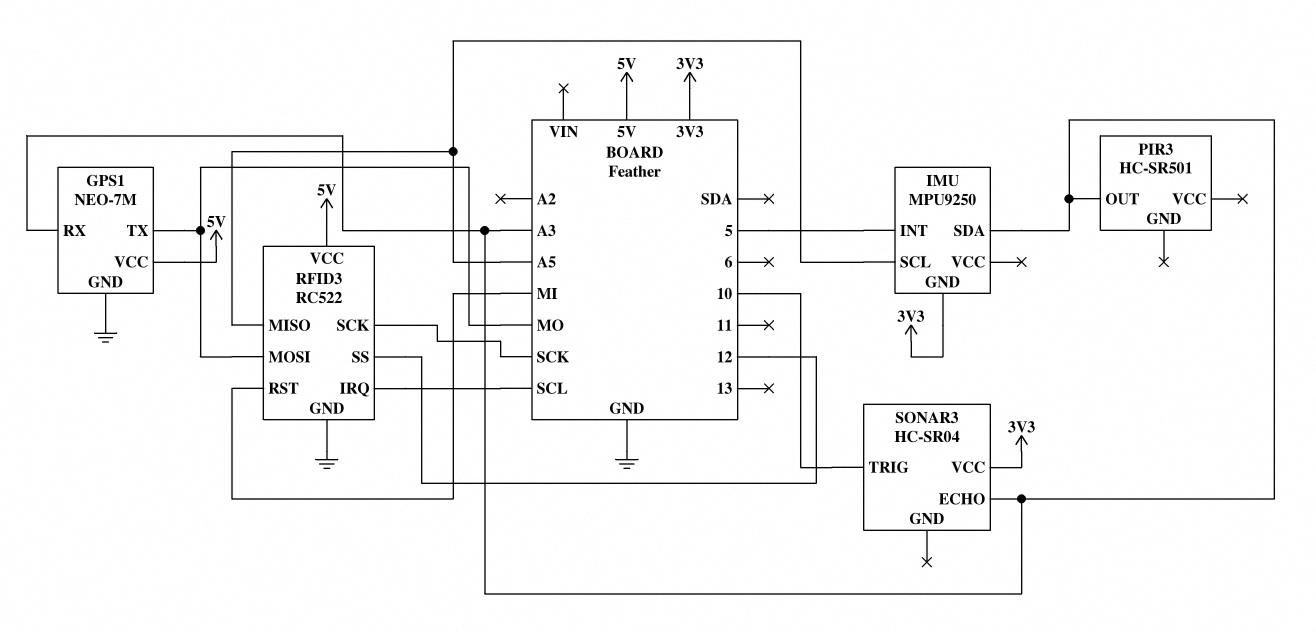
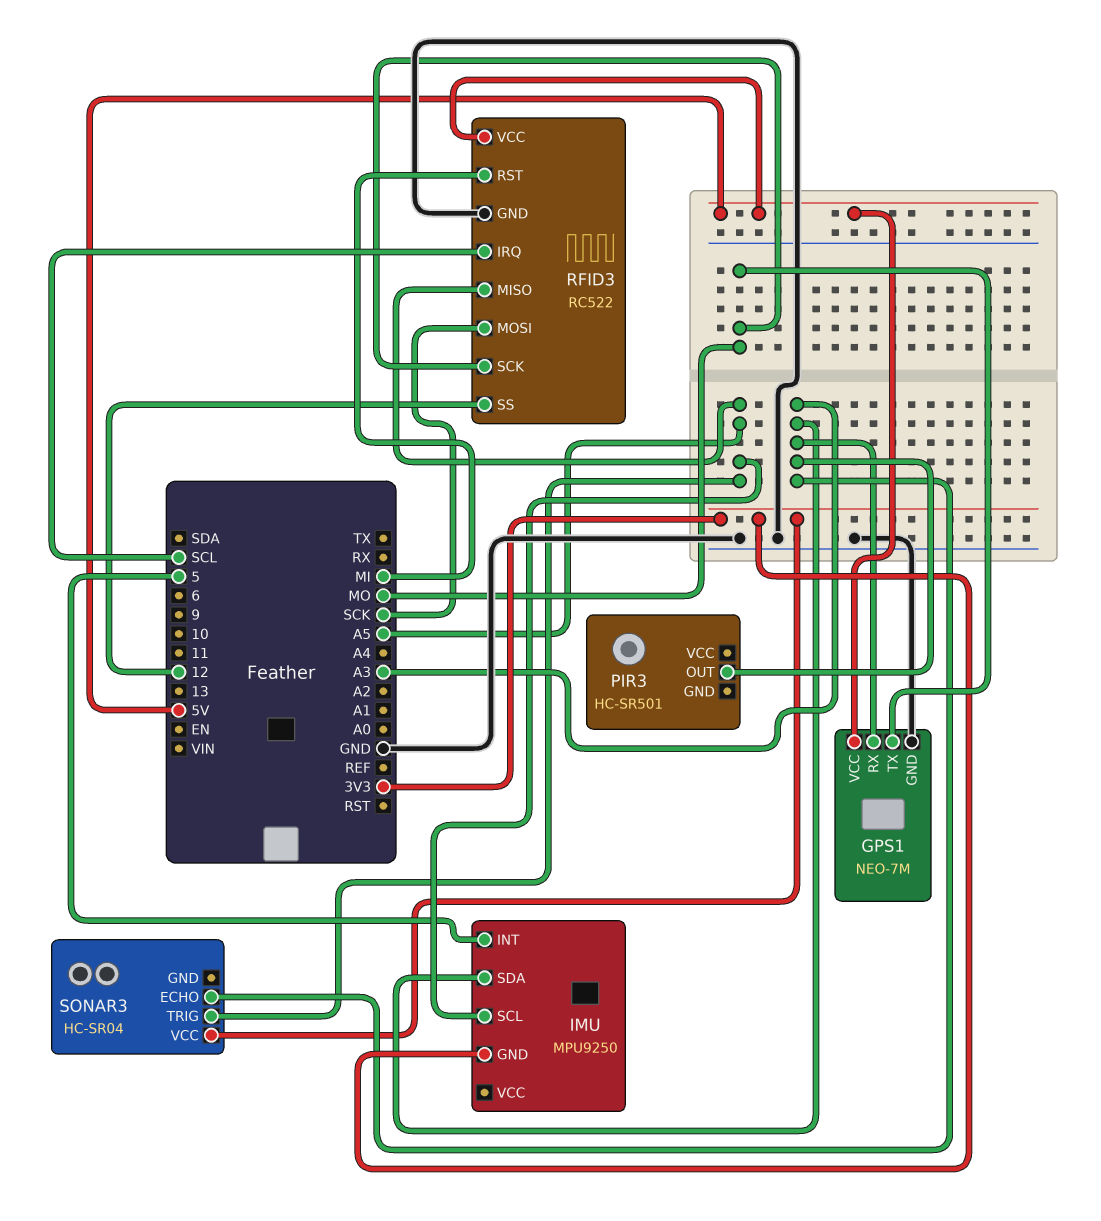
RFID3 pin MOSI: MO -> SCK
RFID3 pin SCK: SCK -> MO
SONAR3 pin TRIG: 10 -> A5

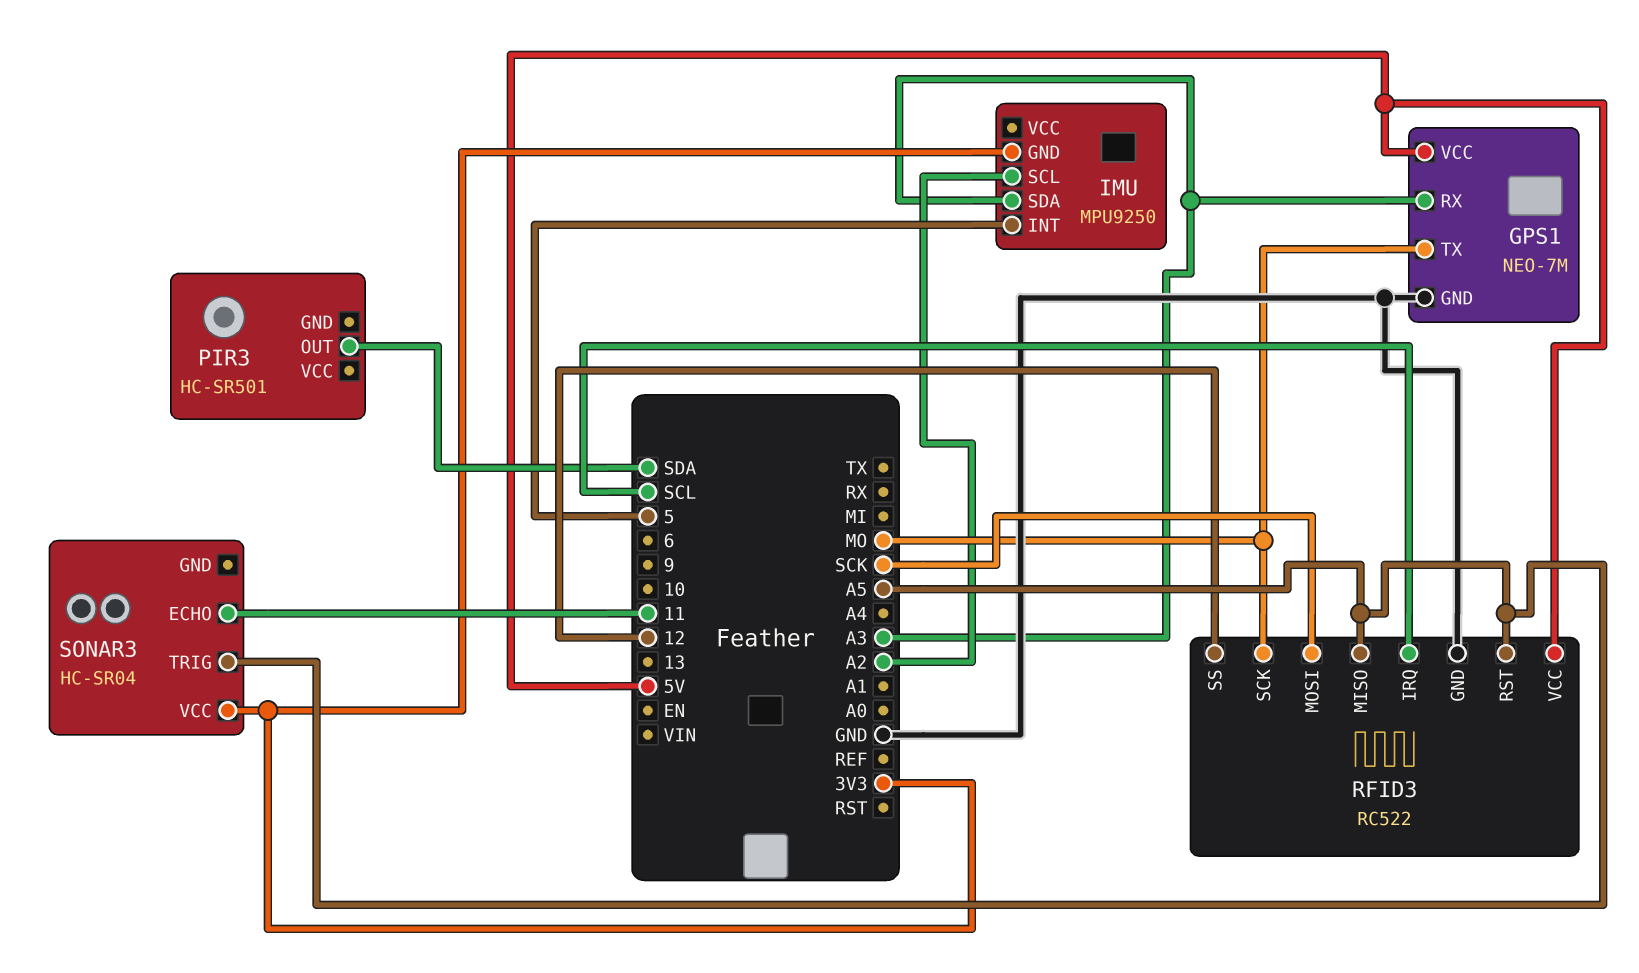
IMU pin SCL: A5 -> A2
PIR3 pin OUT: A3 -> SDA
RFID3 pin RST: MI -> A5
SONAR3 pin ECHO: A3 -> 11

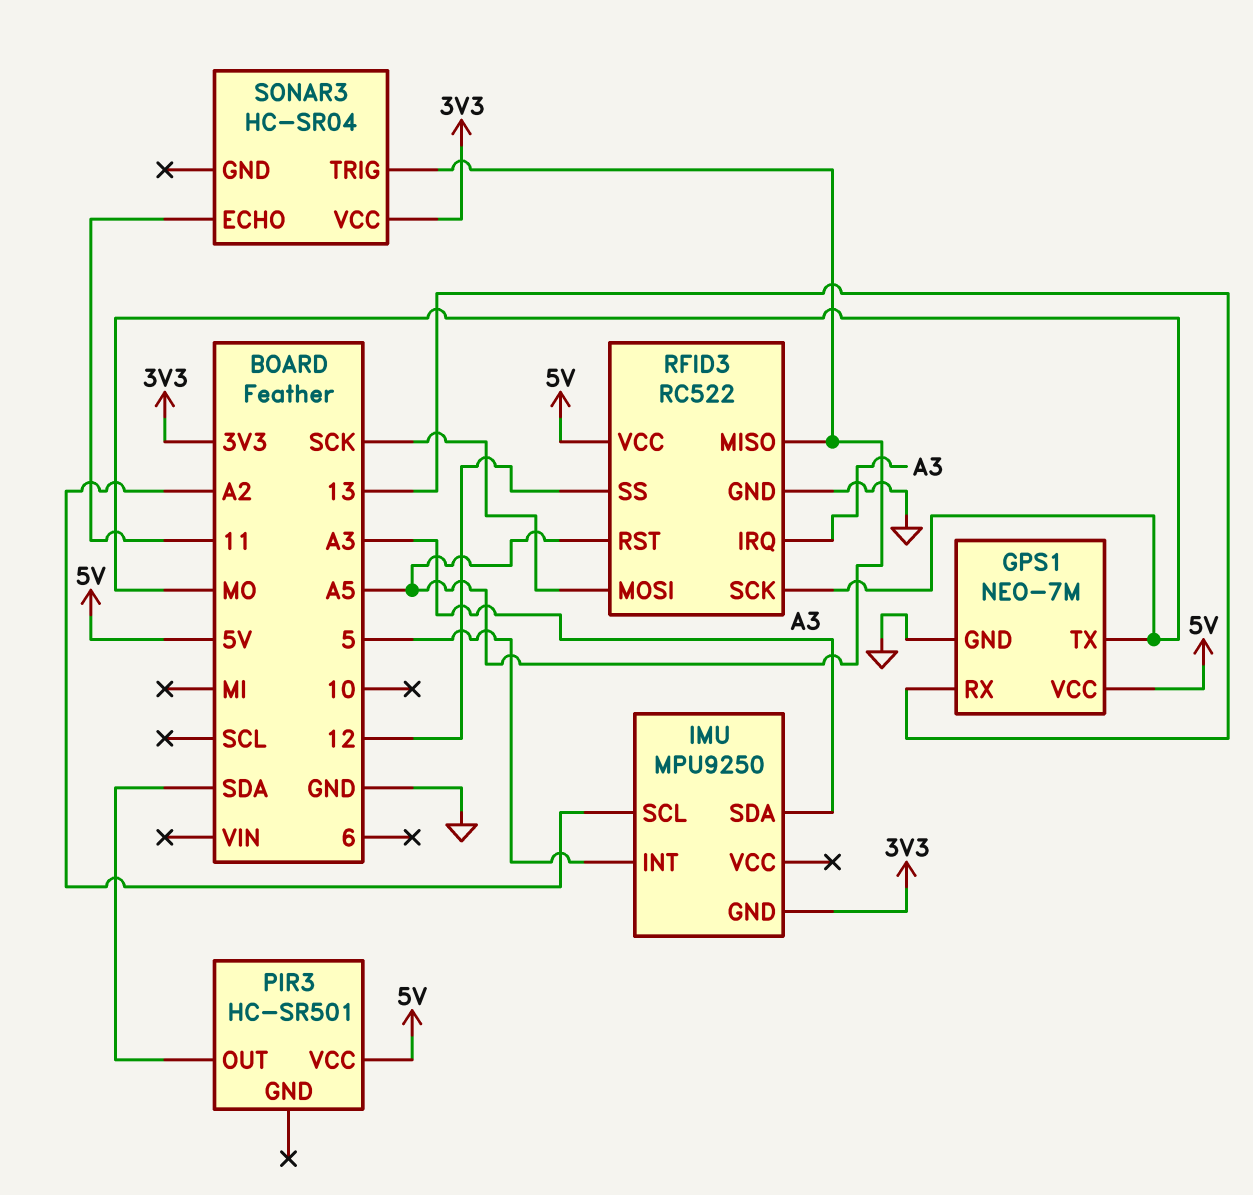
GPS1 pin RX: A3 -> 13
PIR3 pin VCC: none -> 5V
RFID3 pin IRQ: SCL -> A3

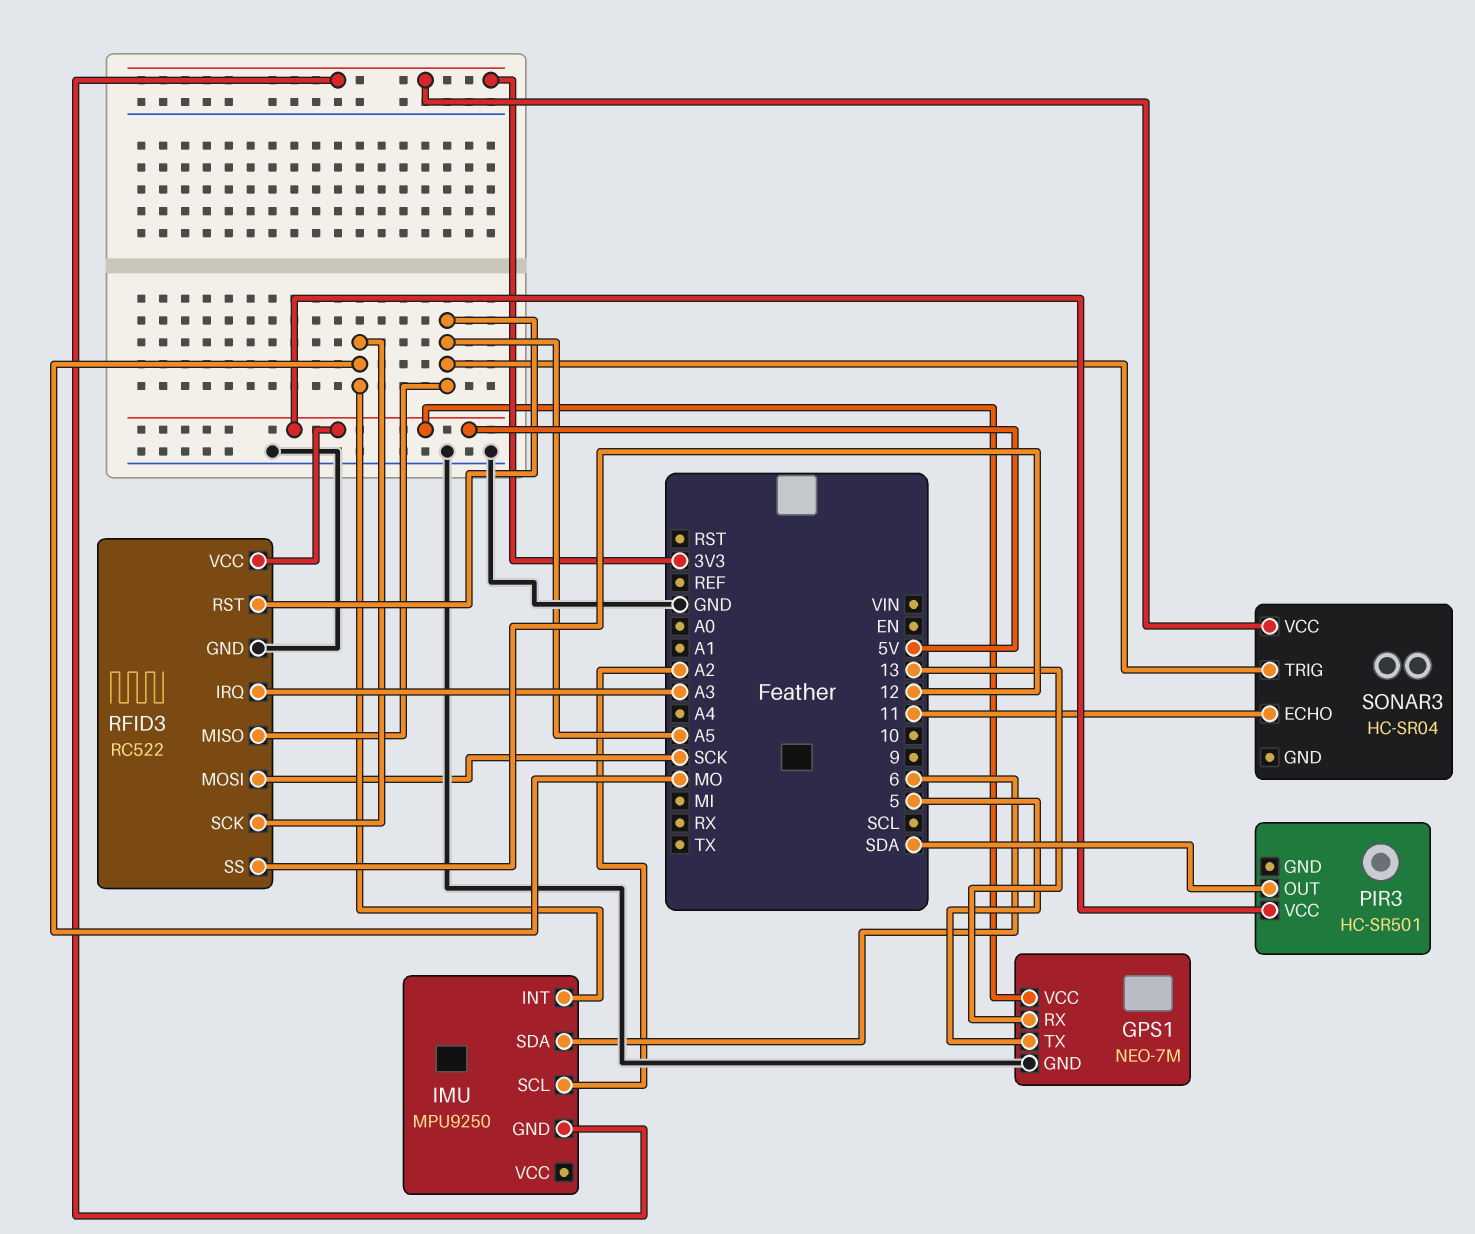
GPS1 pin TX: MO -> 5
IMU pin INT: 5 -> MO
IMU pin SDA: A3 -> 6

